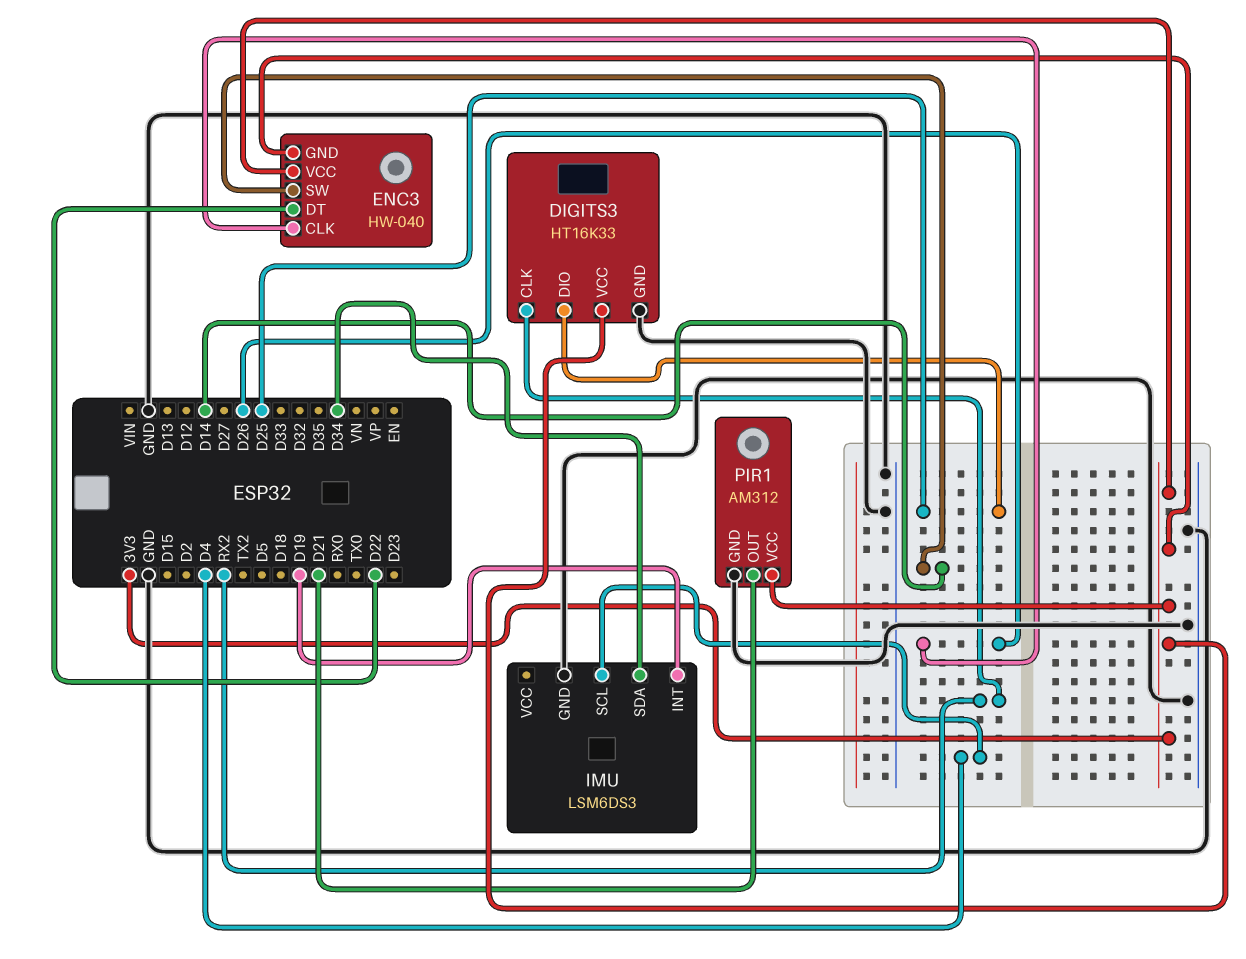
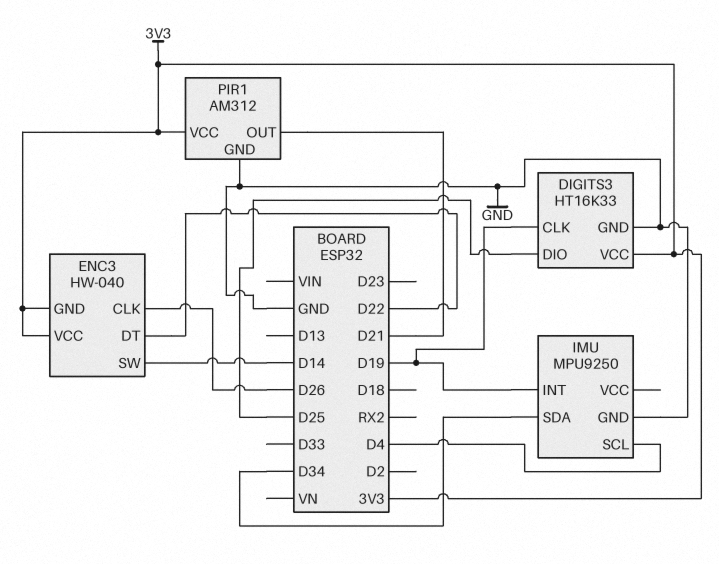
DIGITS3 pin CLK: RX2 -> D19
IMU: LSM6DS3 -> MPU9250

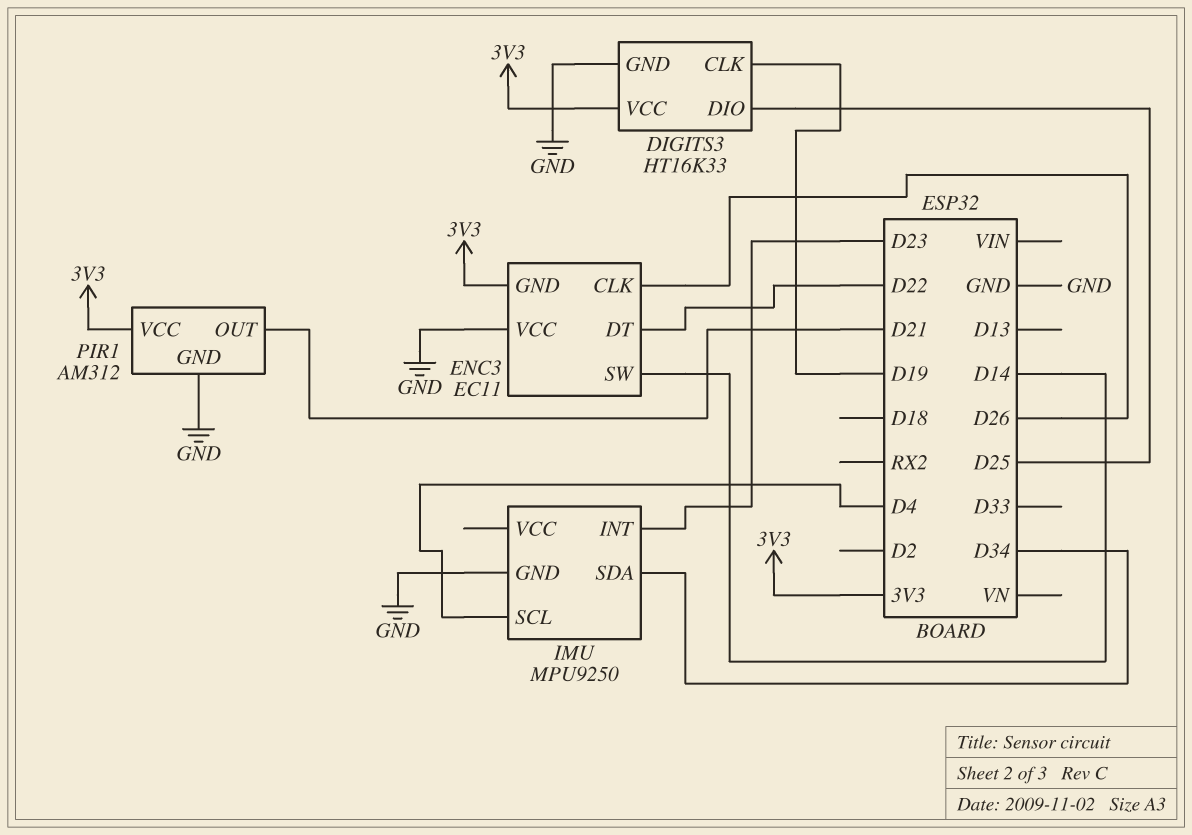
ENC3: HW-040 -> EC11
ENC3 pin VCC: 3V3 -> GND
IMU pin INT: D19 -> D23

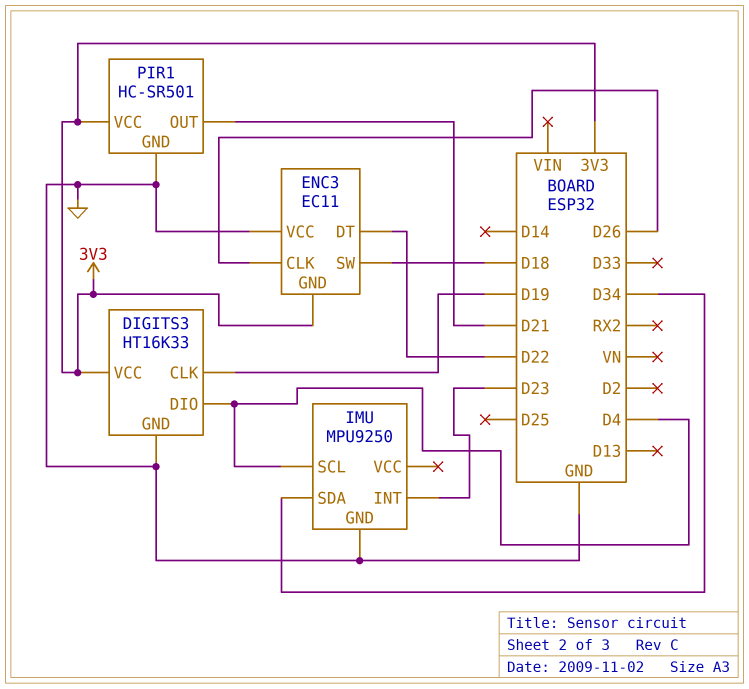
DIGITS3 pin DIO: D25 -> D4
ENC3 pin SW: D14 -> D18
PIR1: AM312 -> HC-SR501

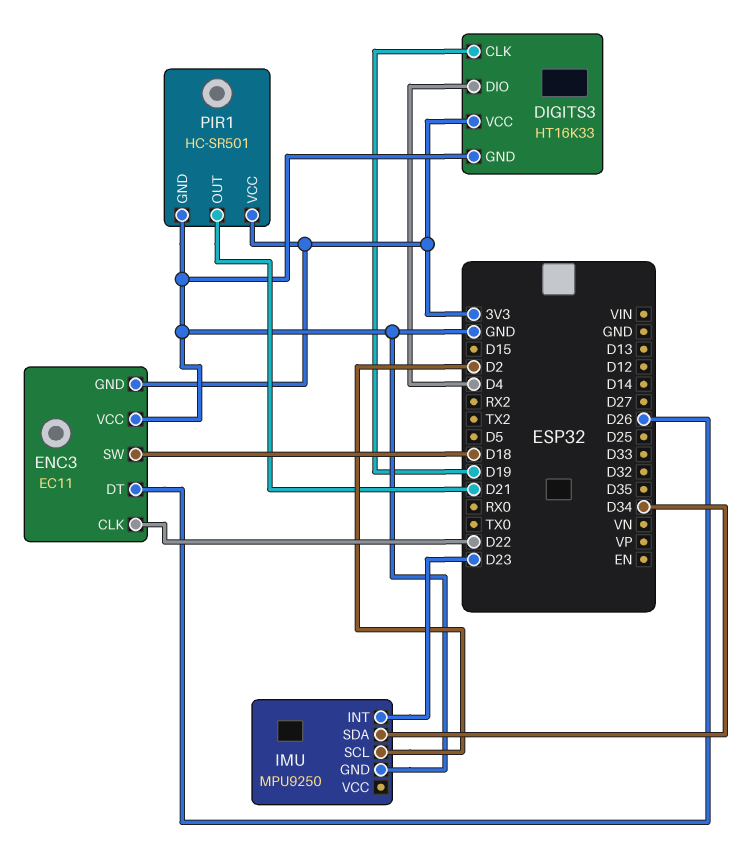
ENC3 pin CLK: D26 -> D22
ENC3 pin DT: D22 -> D26
IMU pin SCL: D4 -> D2

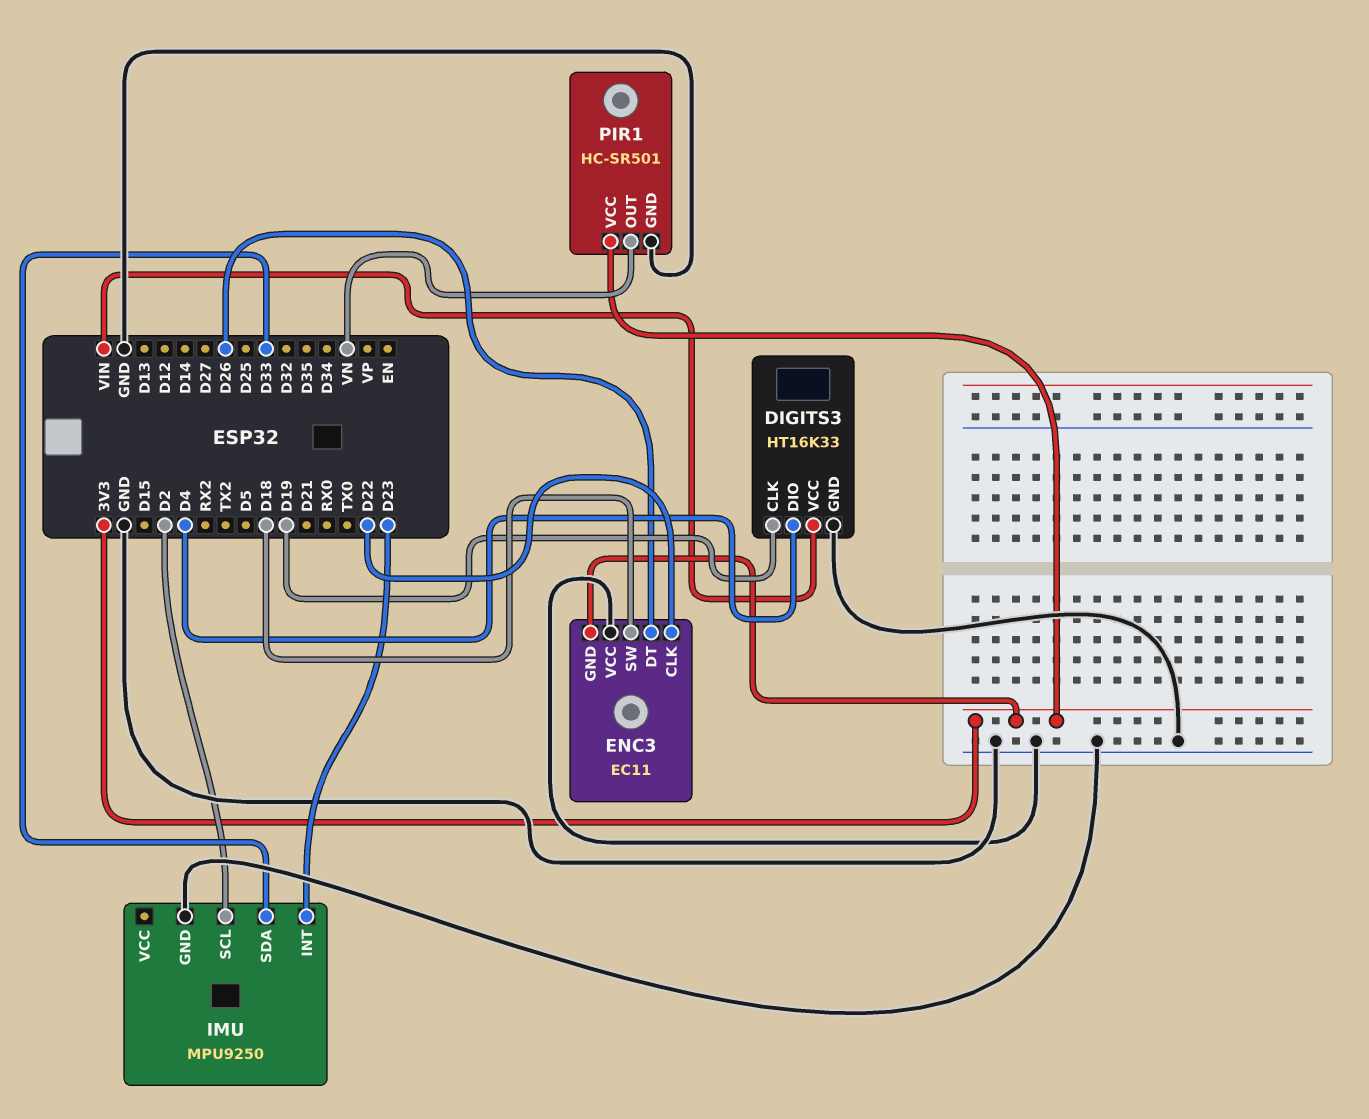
DIGITS3 pin VCC: 3V3 -> VIN
IMU pin SDA: D34 -> D33
PIR1 pin OUT: D21 -> VN

